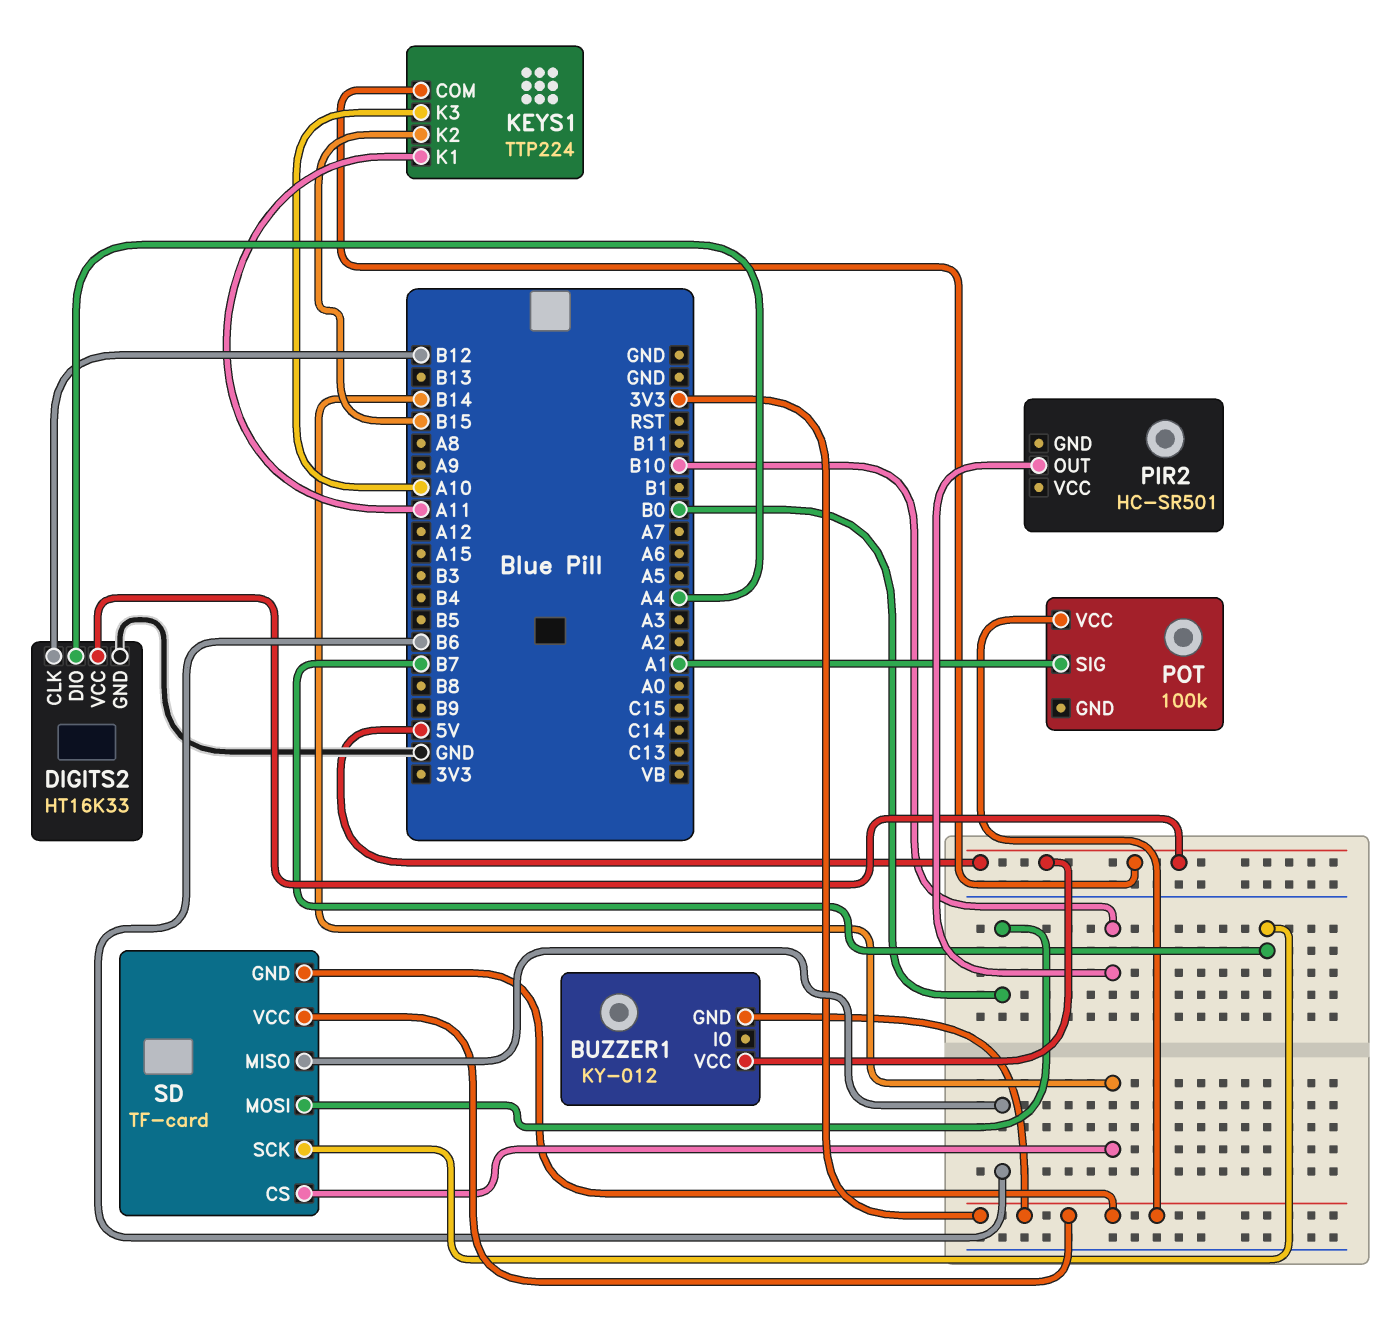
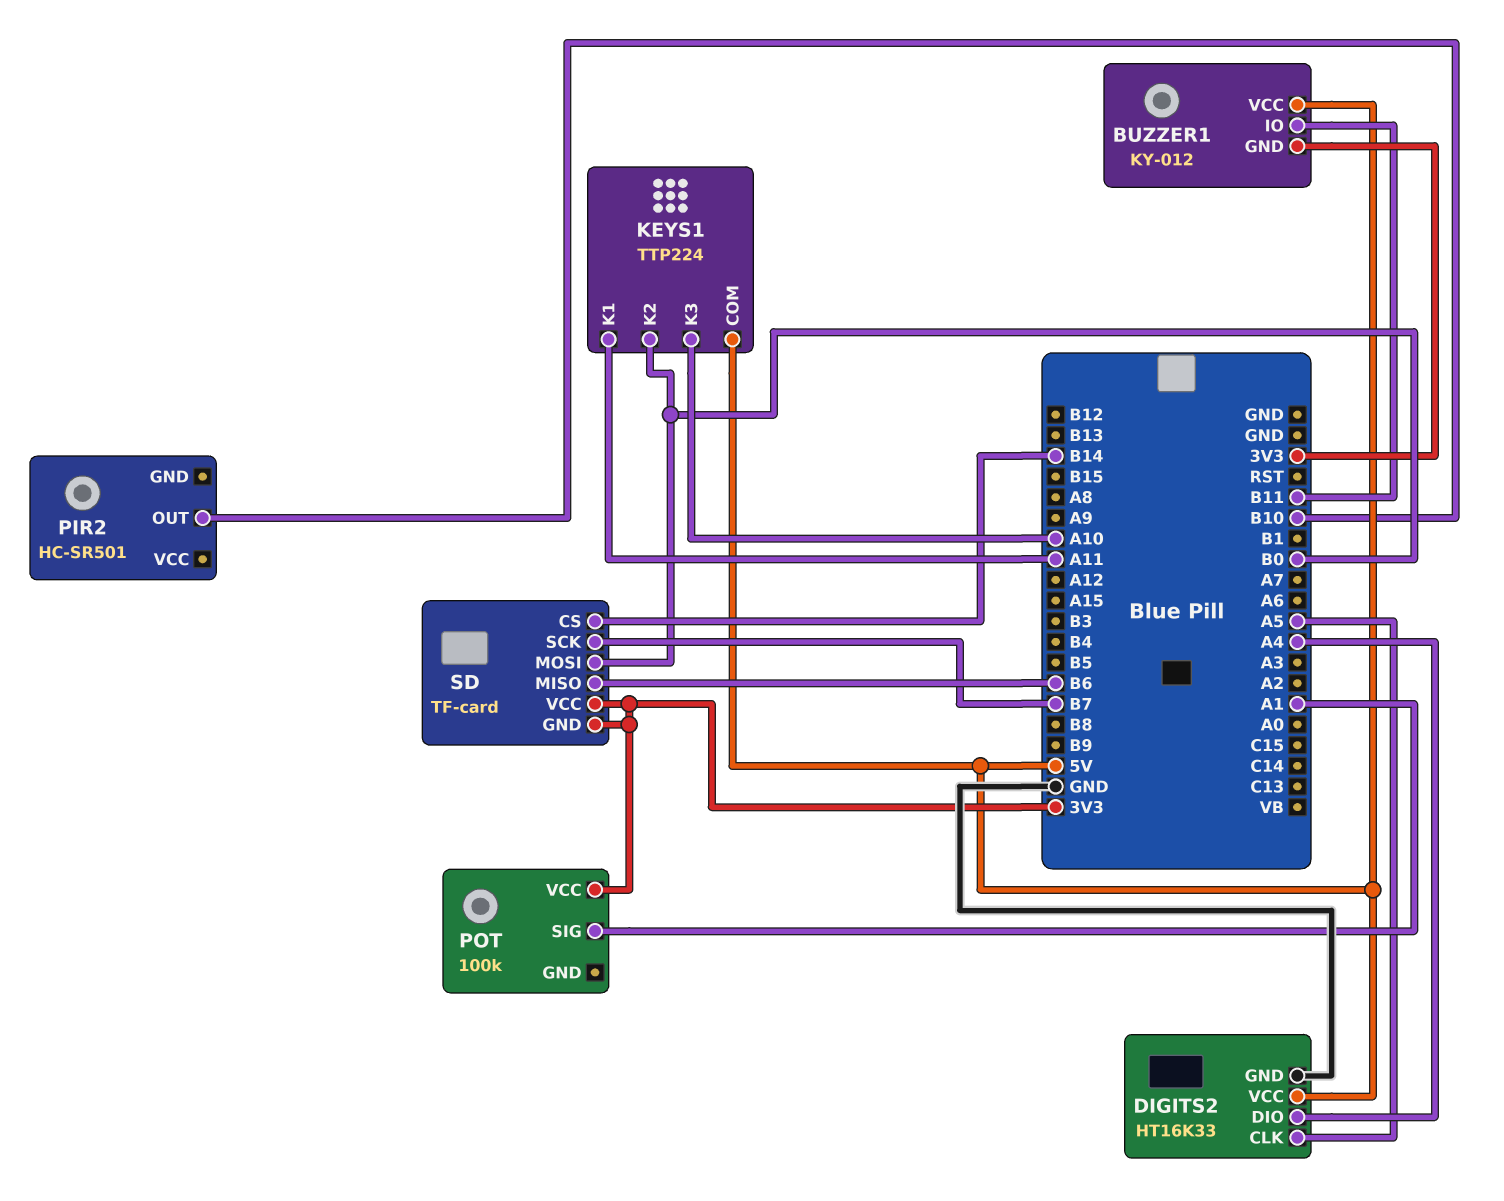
BUZZER1 pin IO: none -> B11
DIGITS2 pin CLK: B12 -> A5
KEYS1 pin K2: B15 -> B0

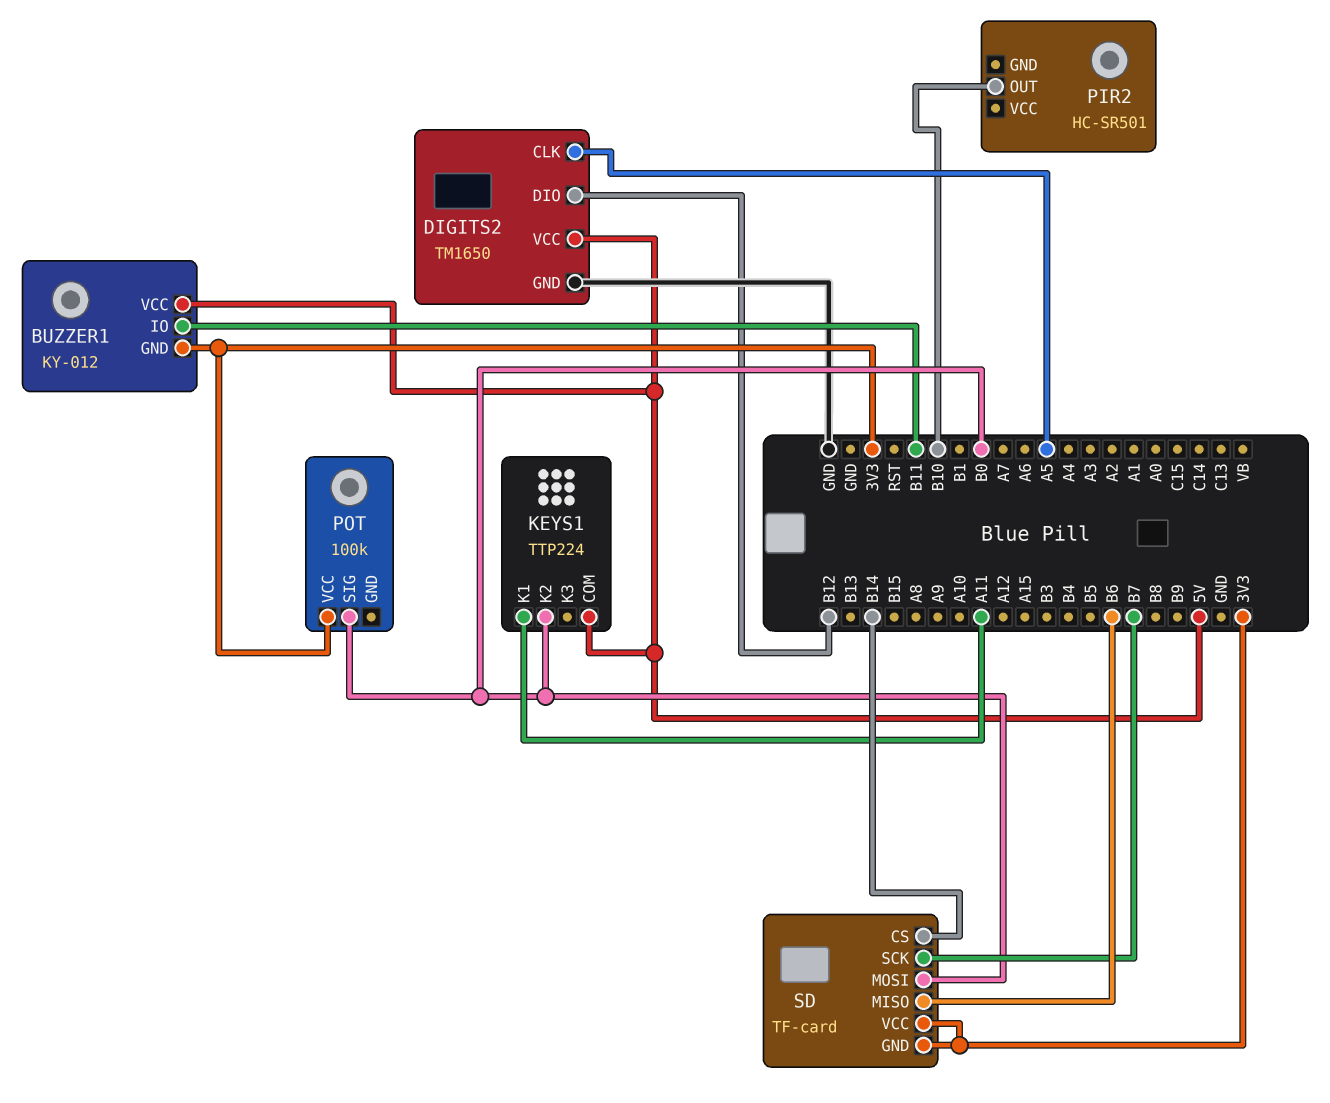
DIGITS2: HT16K33 -> TM1650
DIGITS2 pin DIO: A4 -> B12
KEYS1 pin K3: A10 -> none
POT pin SIG: A1 -> B0

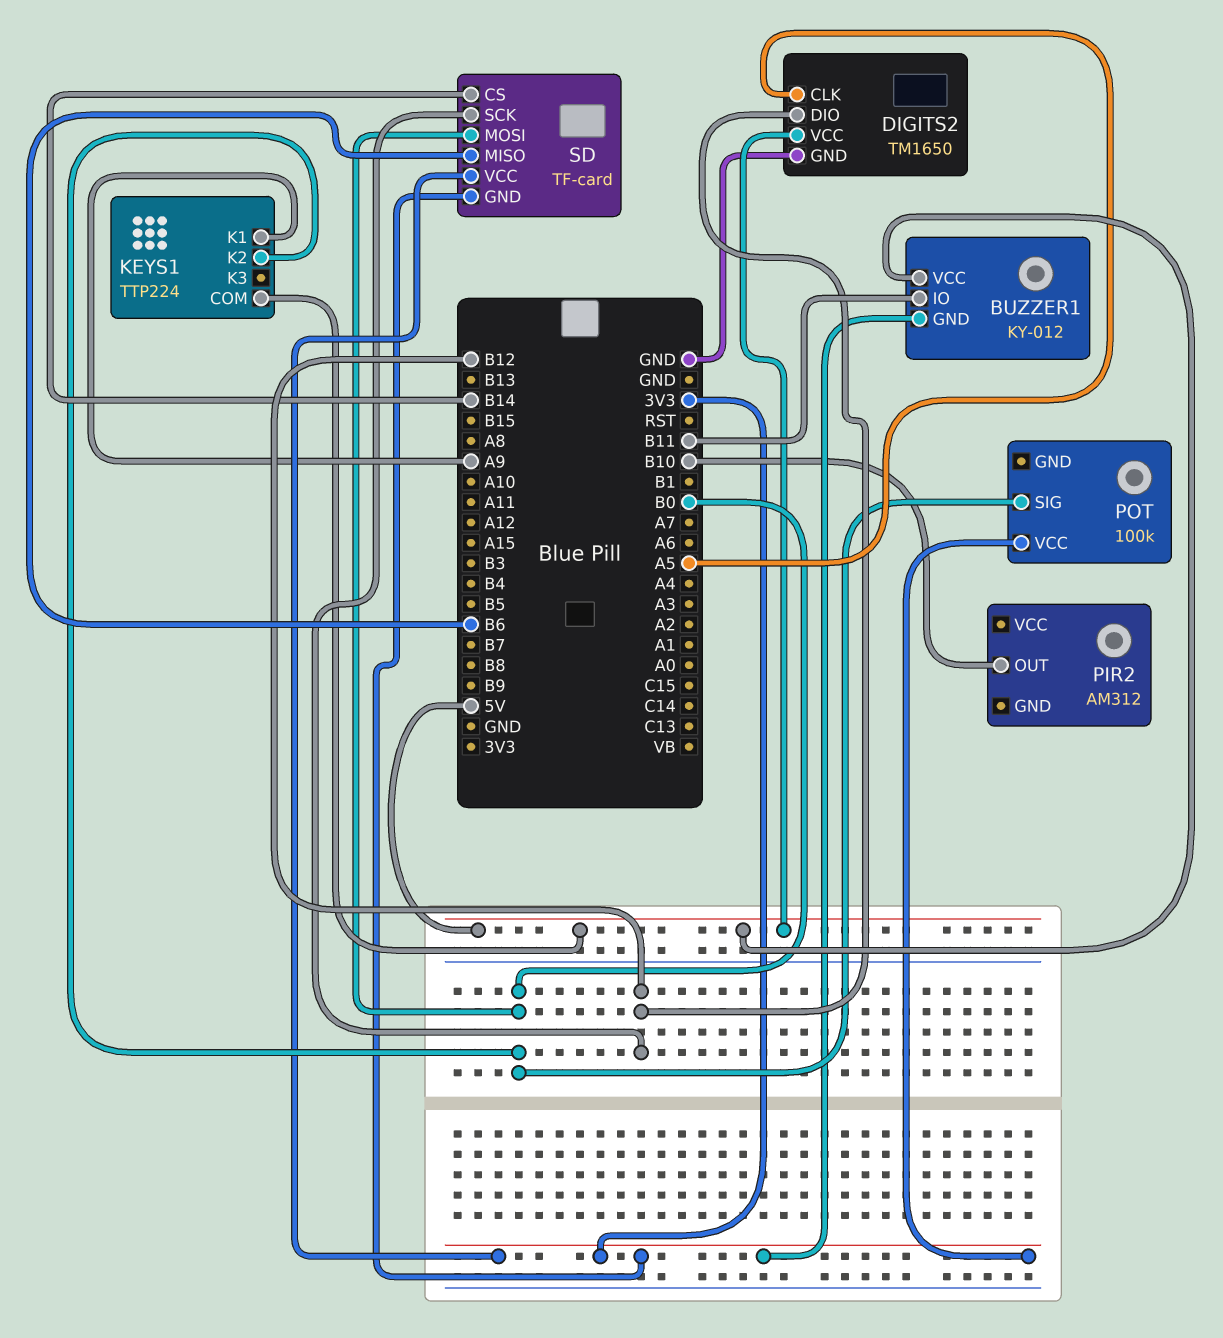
KEYS1 pin K1: A11 -> A9
PIR2: HC-SR501 -> AM312
SD pin SCK: B7 -> B12

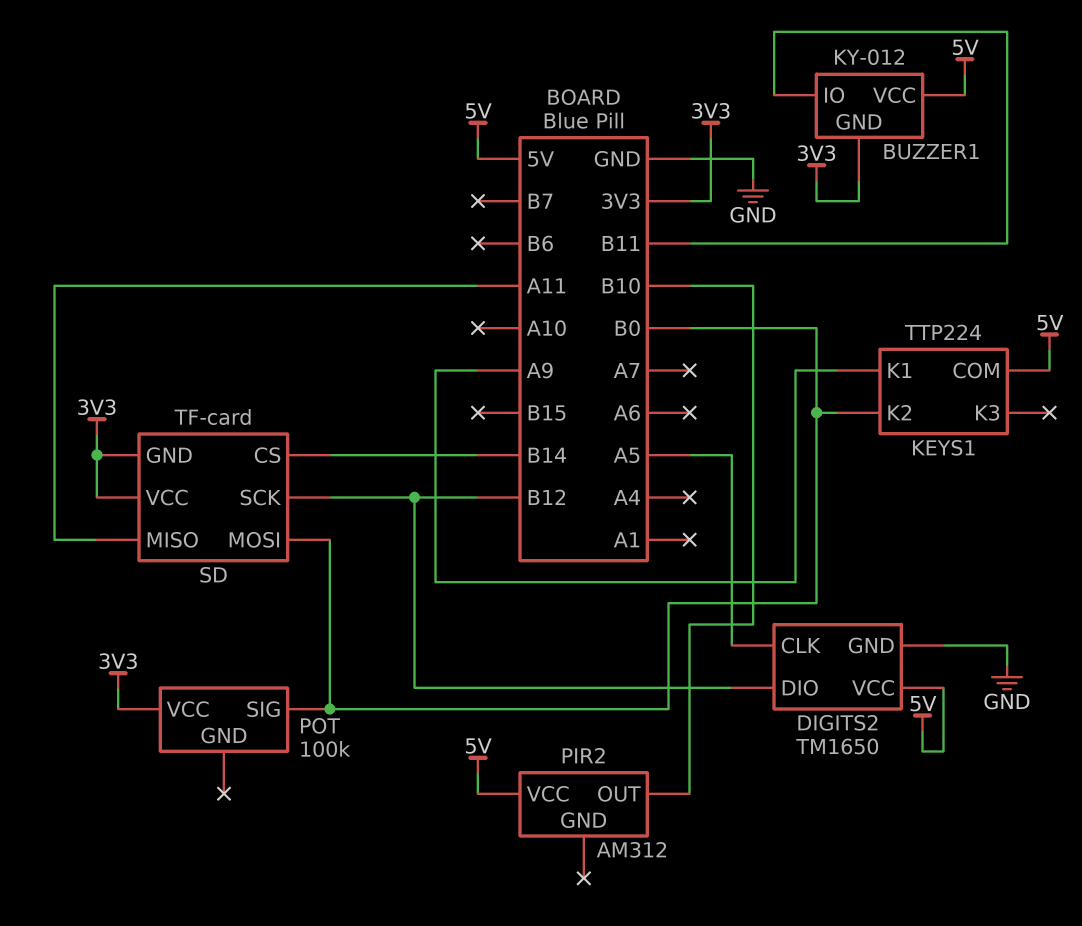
PIR2 pin VCC: none -> 5V
SD pin MISO: B6 -> A11

